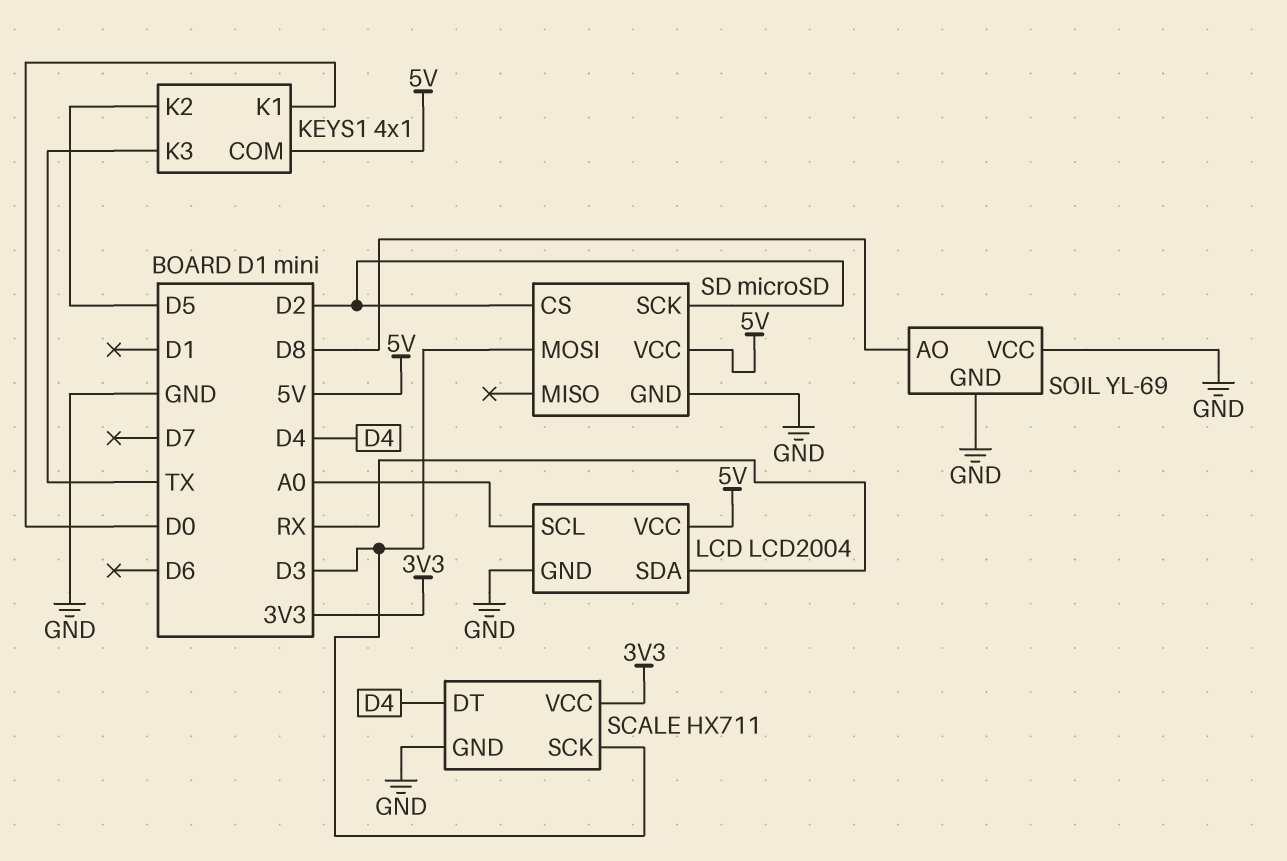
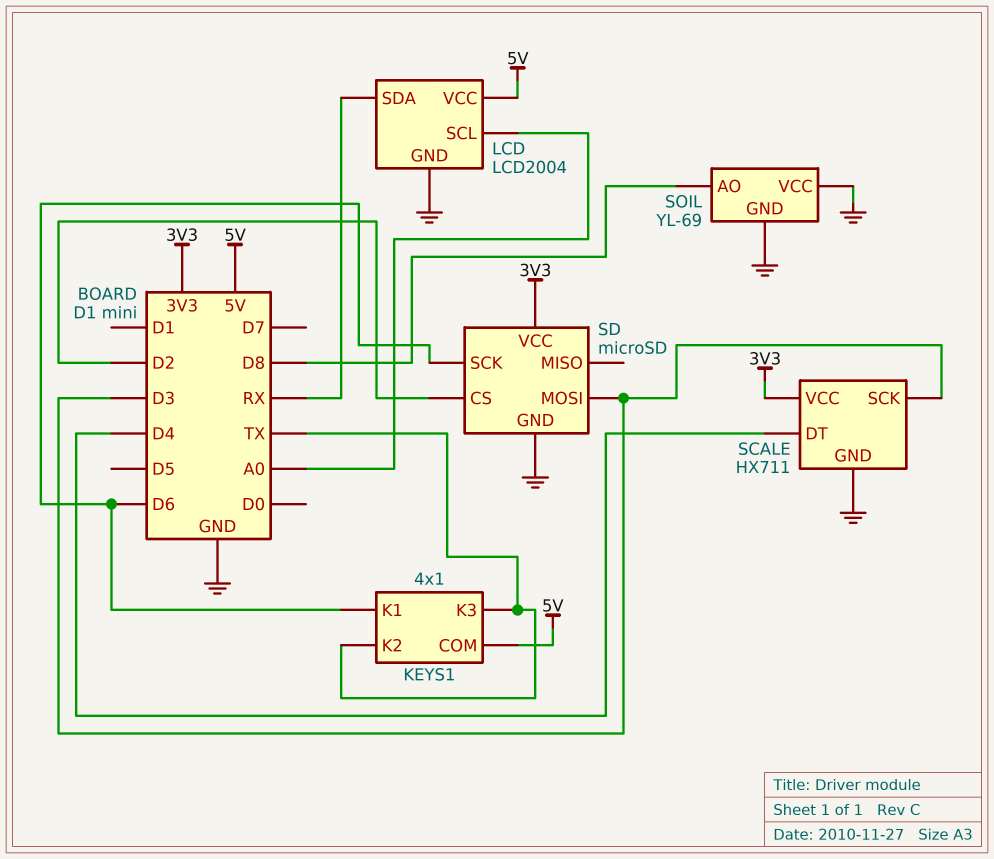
KEYS1 pin K1: D0 -> D6
KEYS1 pin K2: D5 -> TX
SD pin SCK: D2 -> D6
SD pin VCC: 5V -> 3V3

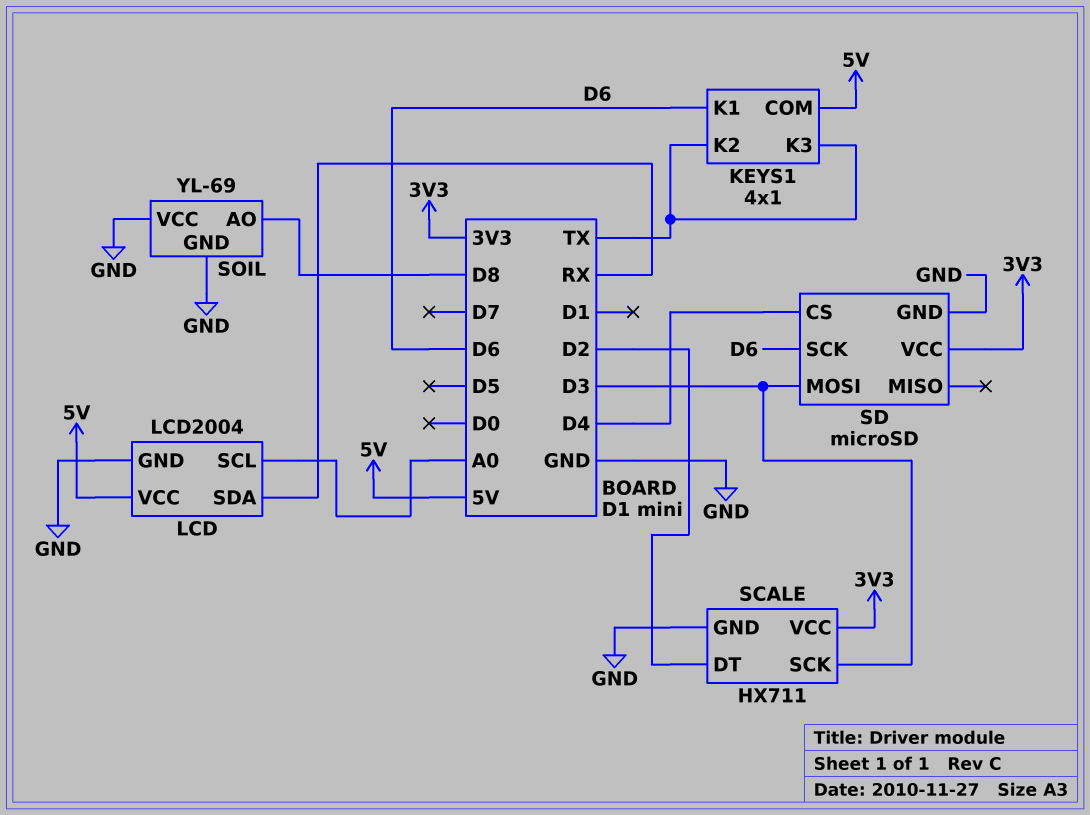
SCALE pin DT: D4 -> D2
SD pin CS: D2 -> D4

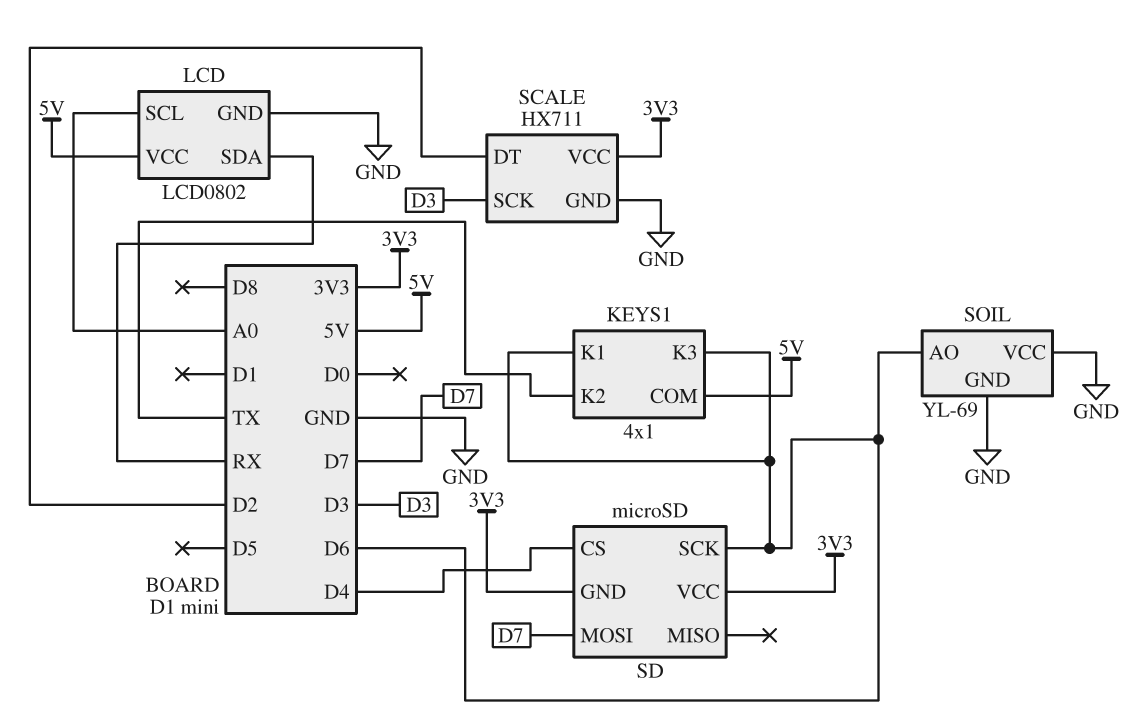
KEYS1 pin K3: TX -> D6
LCD: LCD2004 -> LCD0802
SD pin GND: GND -> 3V3
SD pin MOSI: D3 -> D7
SOIL pin AO: D8 -> D6

